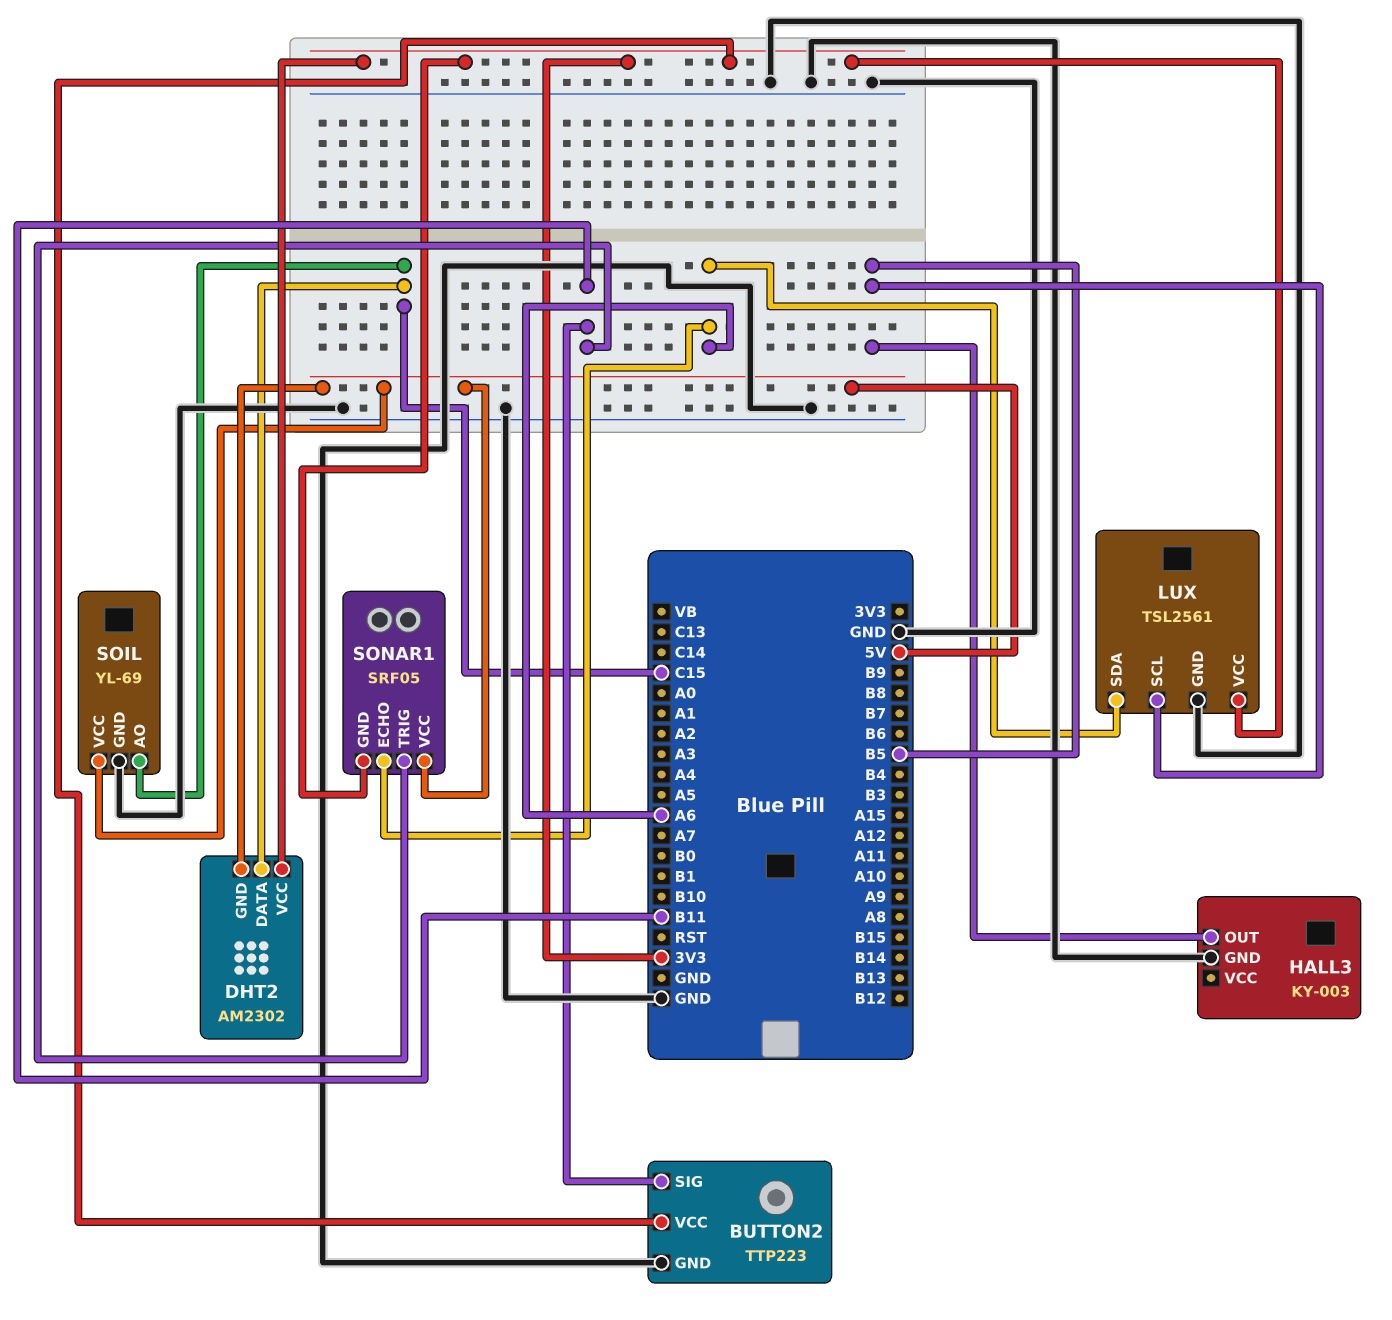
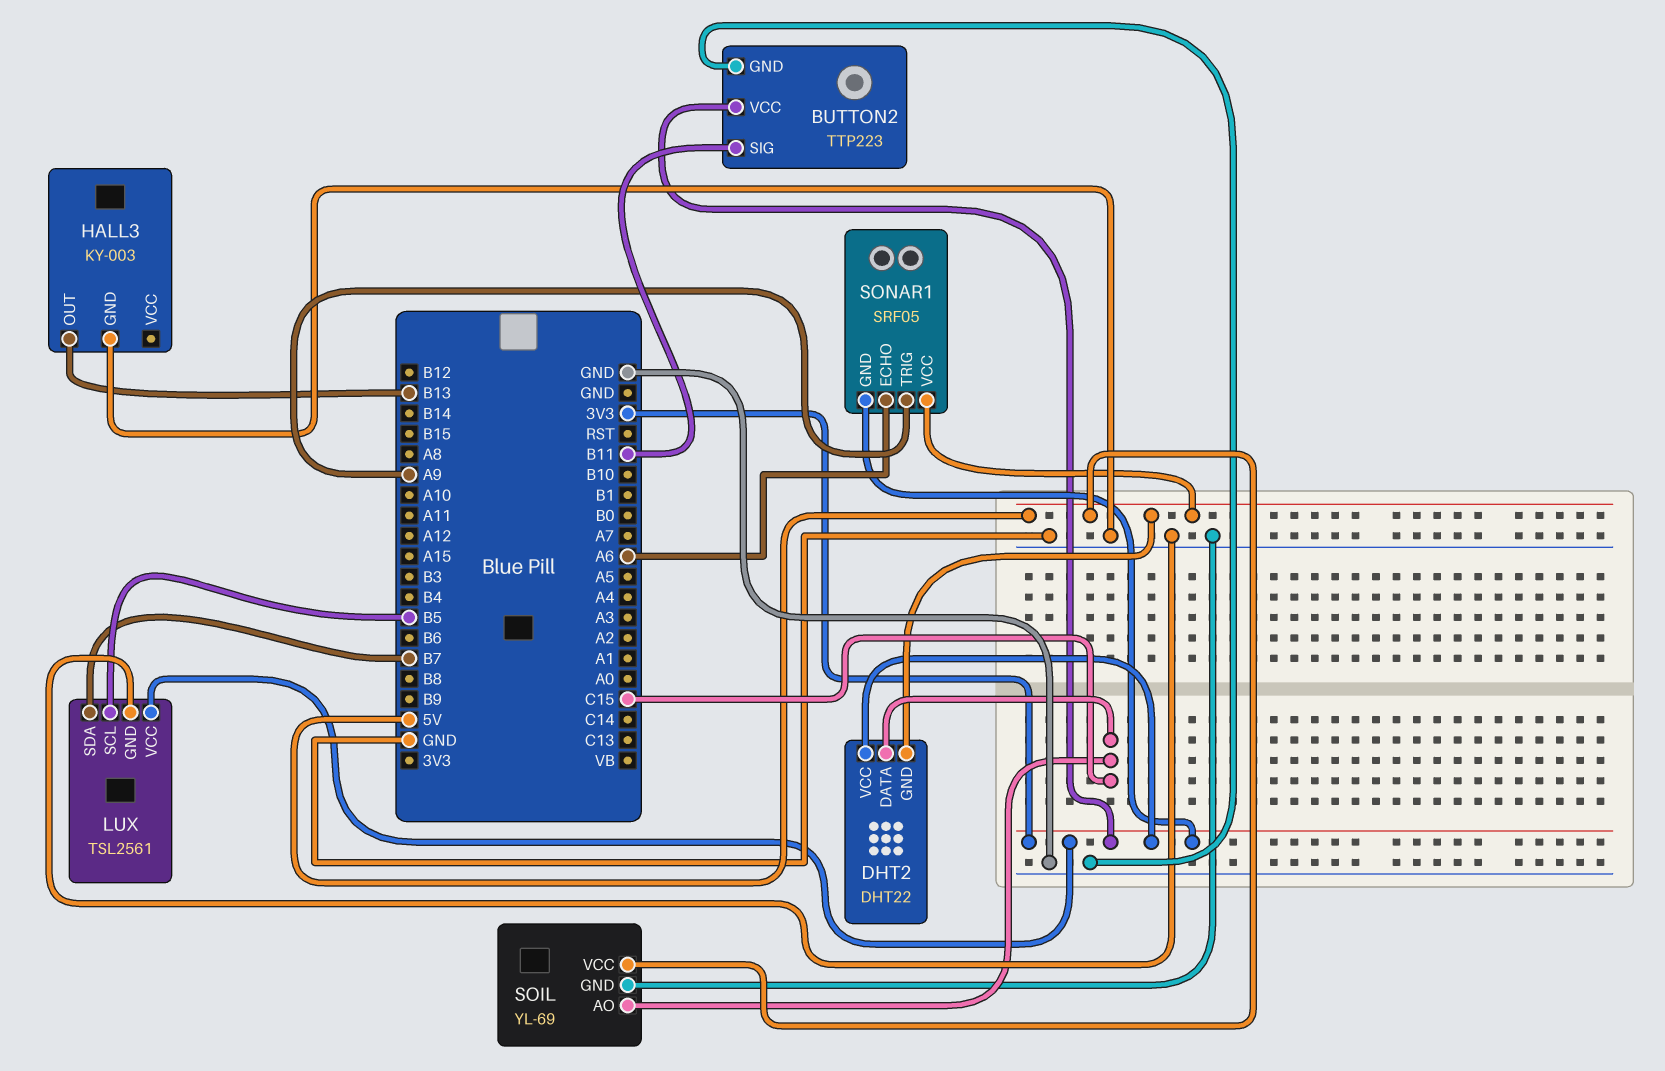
DHT2: AM2302 -> DHT22
HALL3 pin OUT: B5 -> B13
LUX pin SDA: A6 -> B7
SONAR1 pin TRIG: B11 -> A9

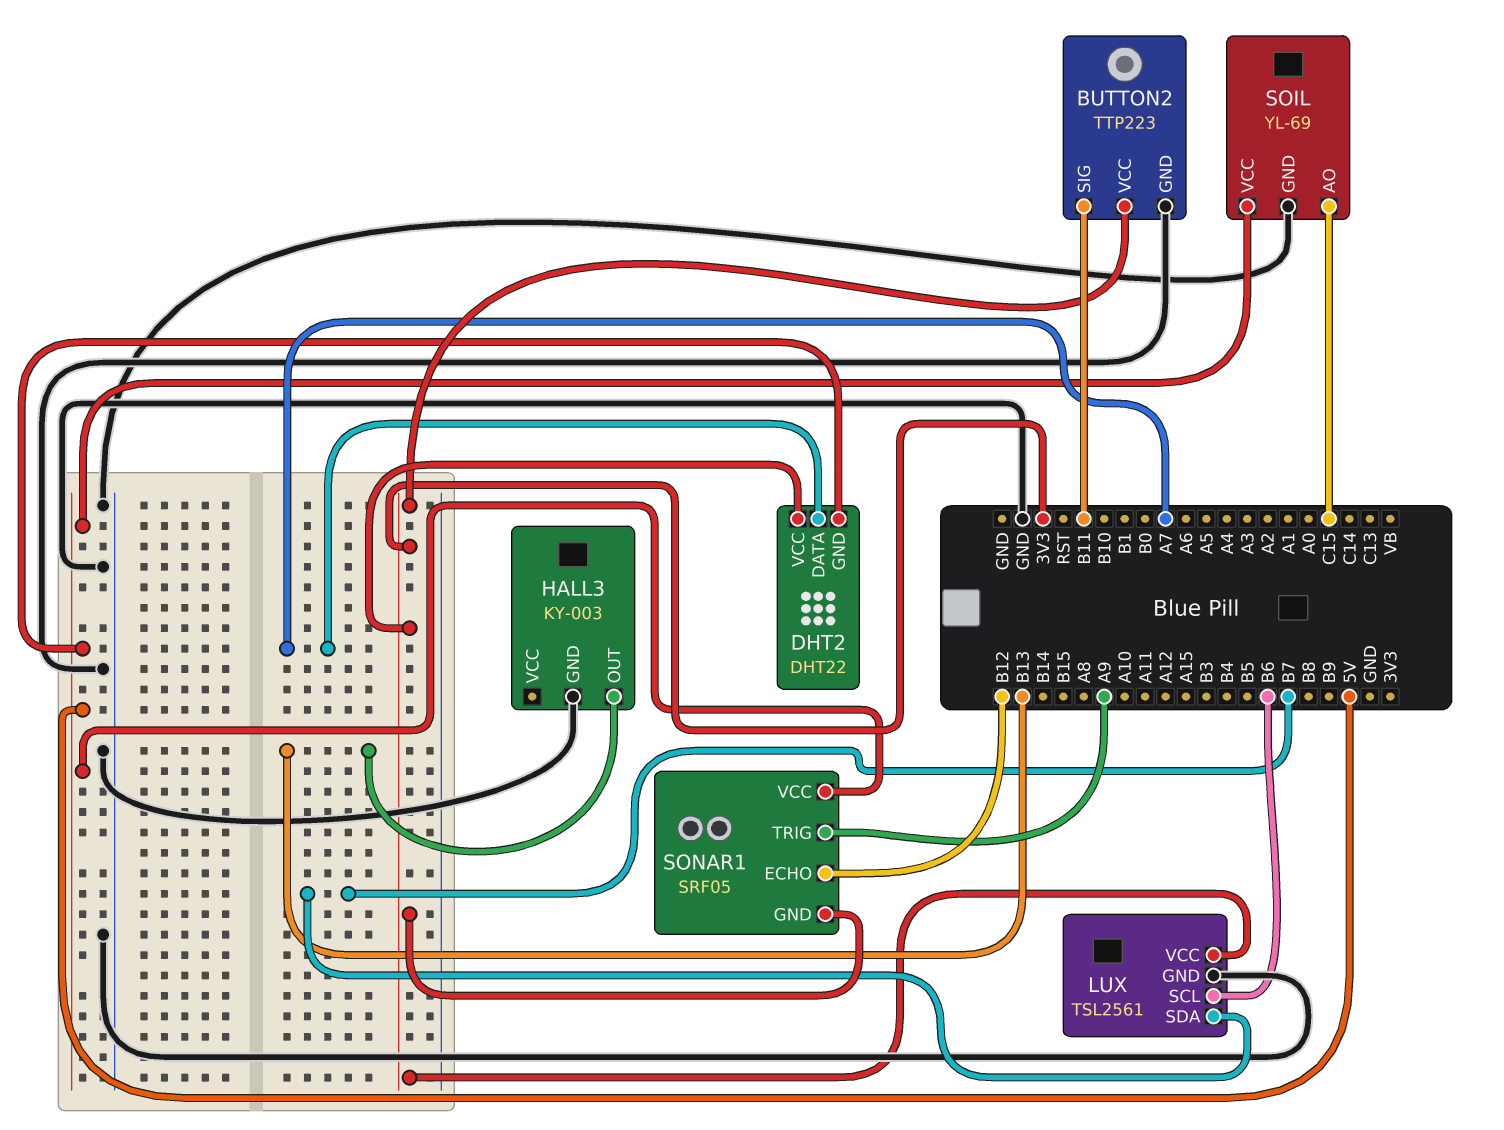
DHT2 pin DATA: C15 -> A7
LUX pin SCL: B5 -> B6
SONAR1 pin ECHO: A6 -> B12

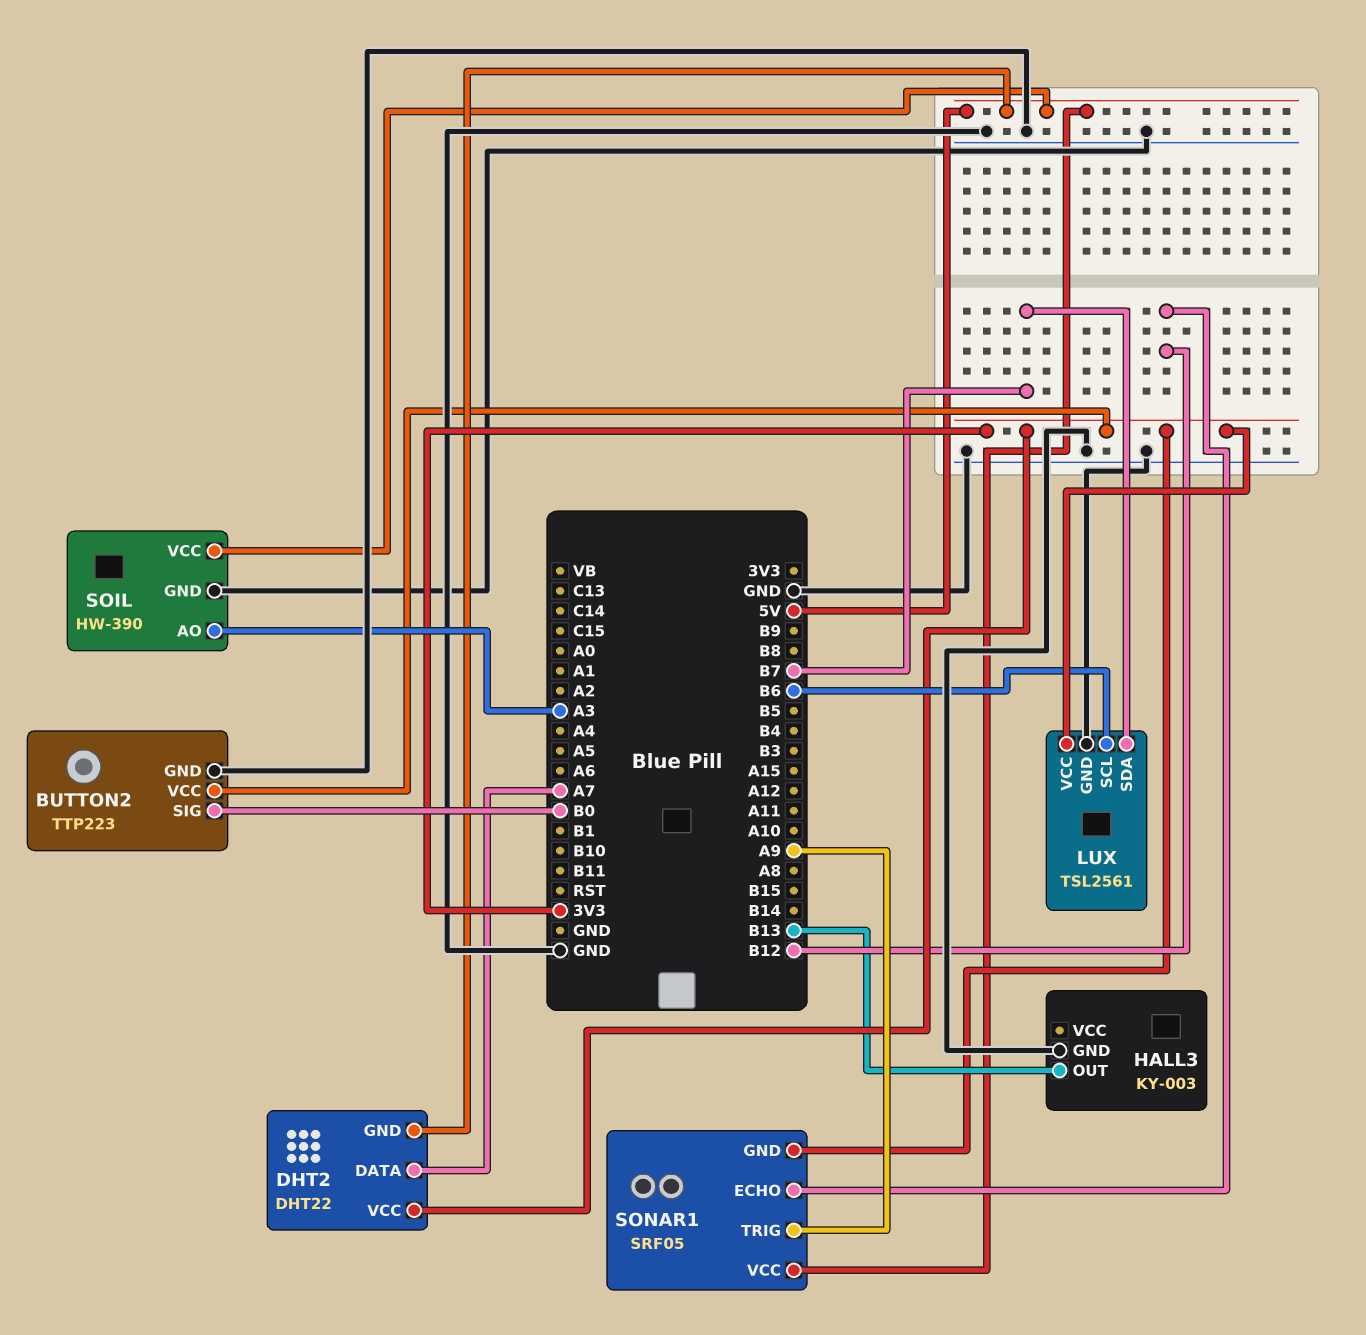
BUTTON2 pin SIG: B11 -> B0
SOIL: YL-69 -> HW-390
SOIL pin AO: C15 -> A3

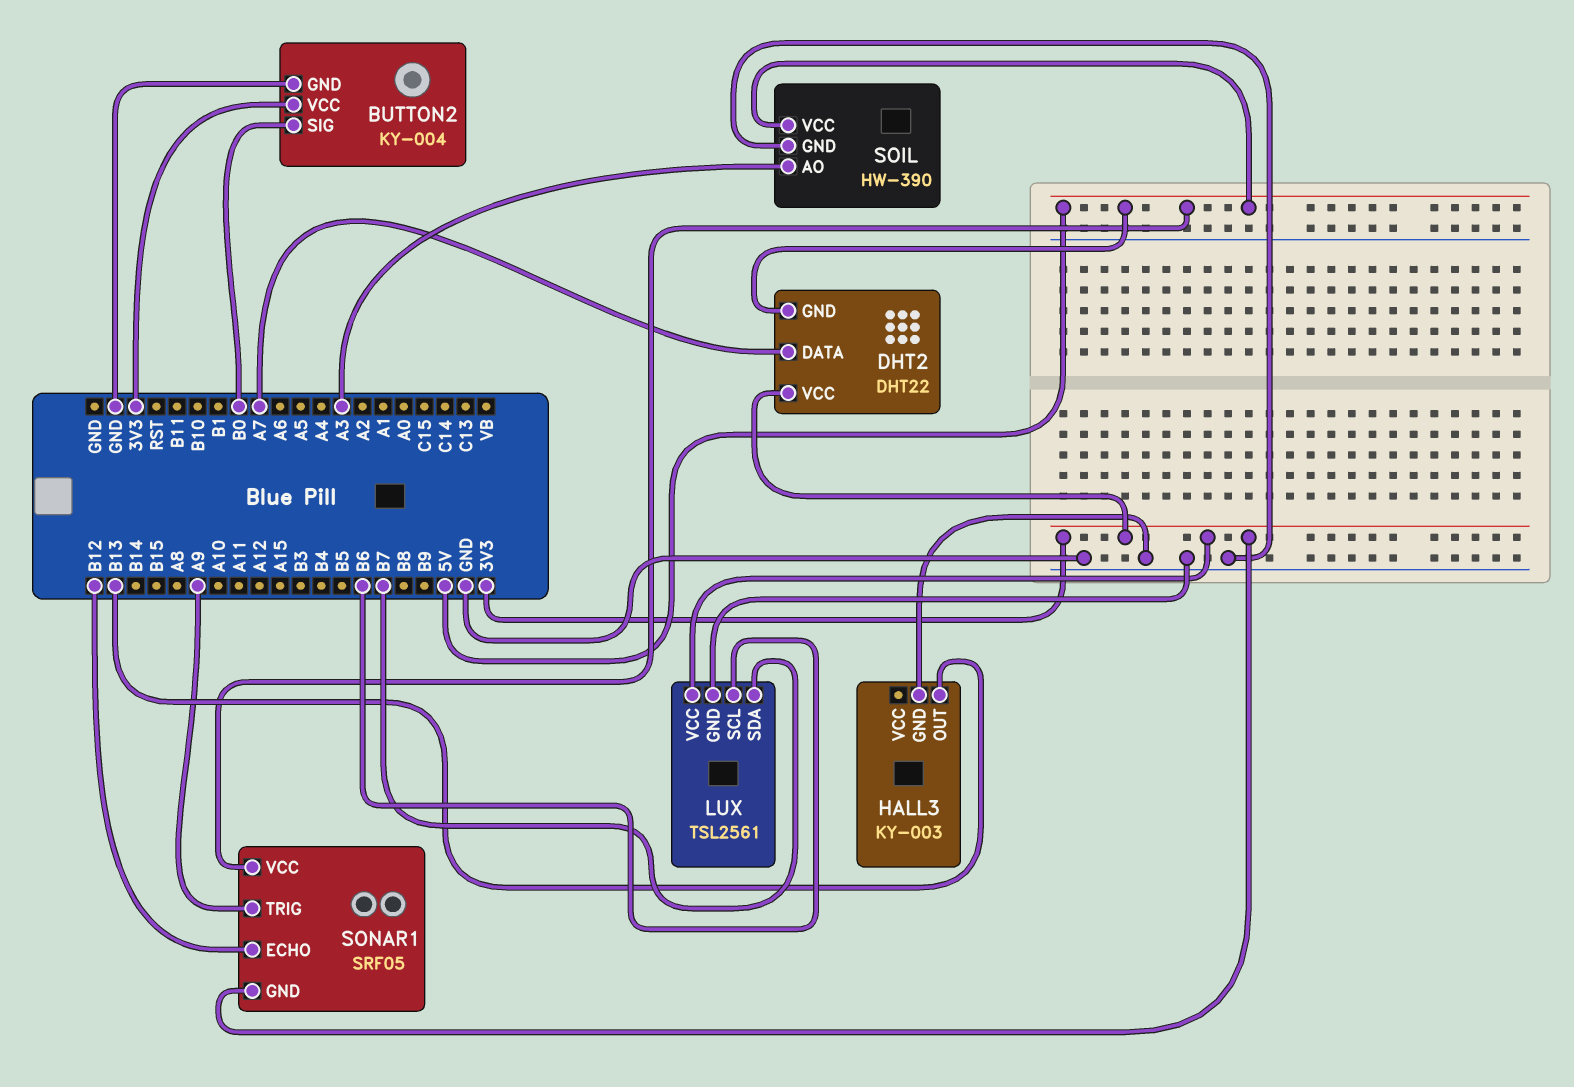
BUTTON2: TTP223 -> KY-004

